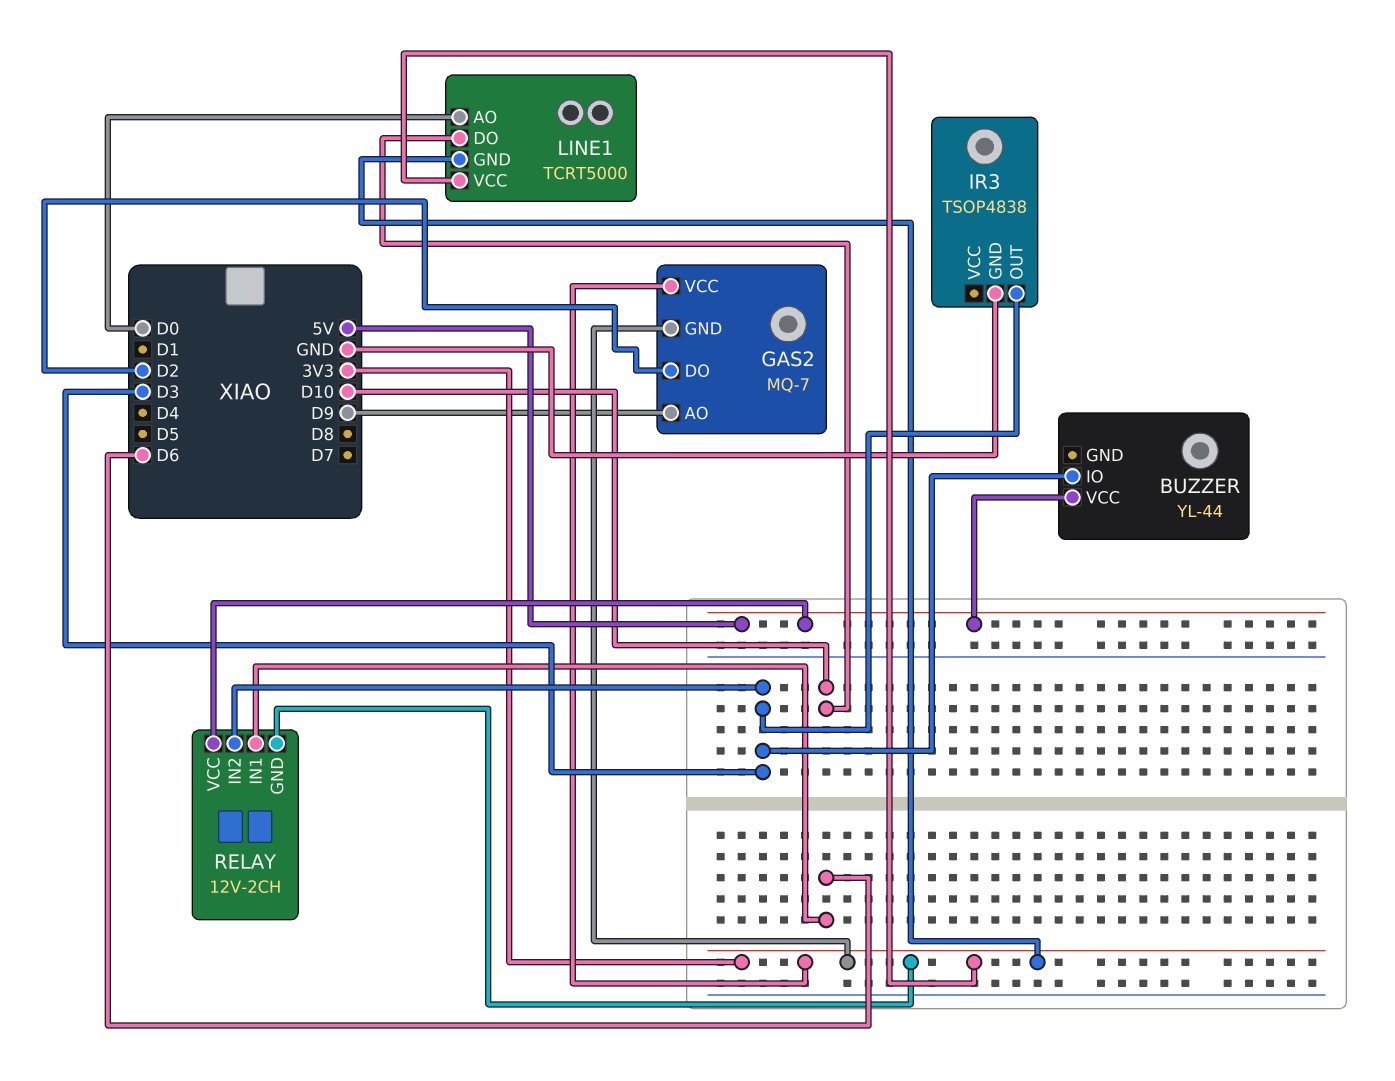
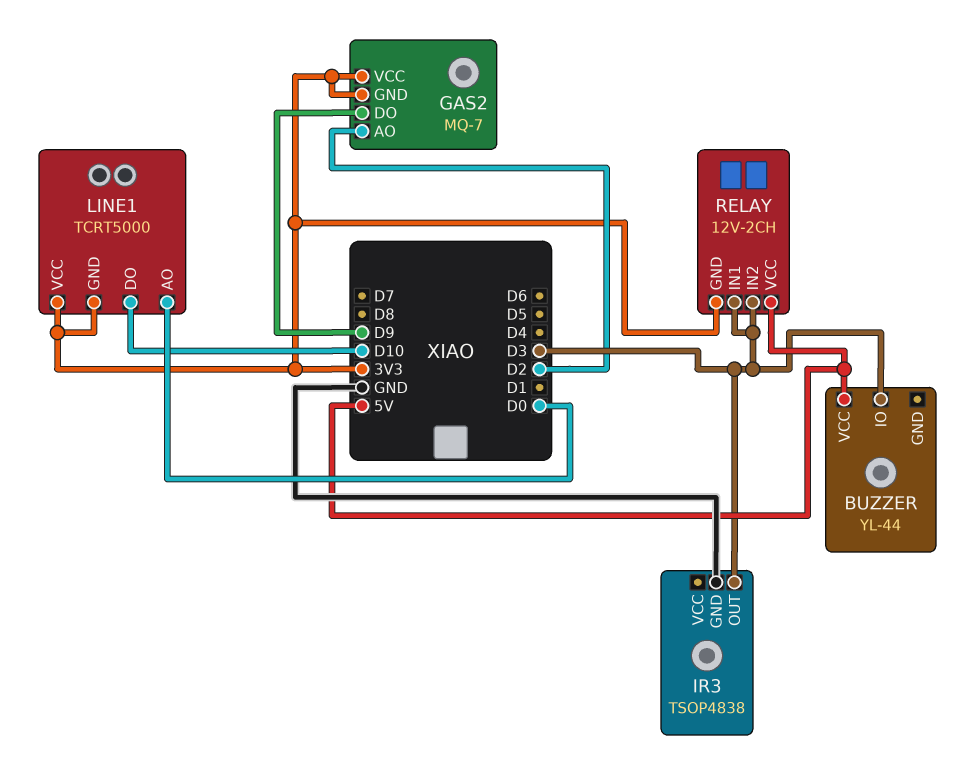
GAS2 pin AO: D9 -> D2
GAS2 pin DO: D2 -> D9
RELAY pin IN1: D6 -> D3

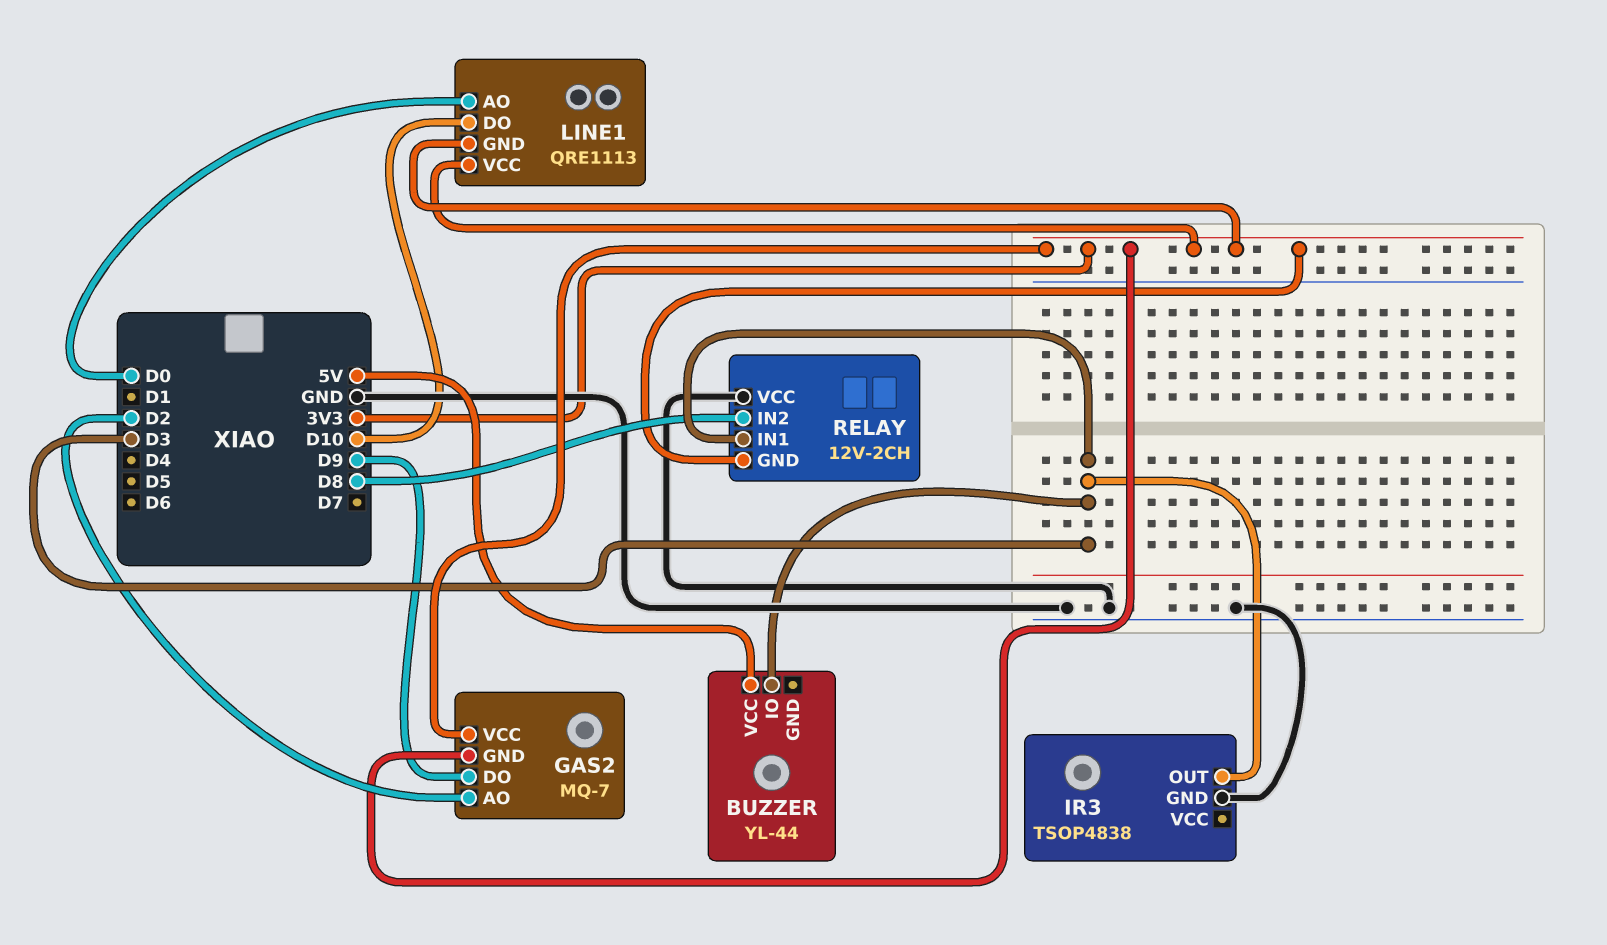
LINE1: TCRT5000 -> QRE1113
RELAY pin IN2: D3 -> D8
RELAY pin VCC: 5V -> GND

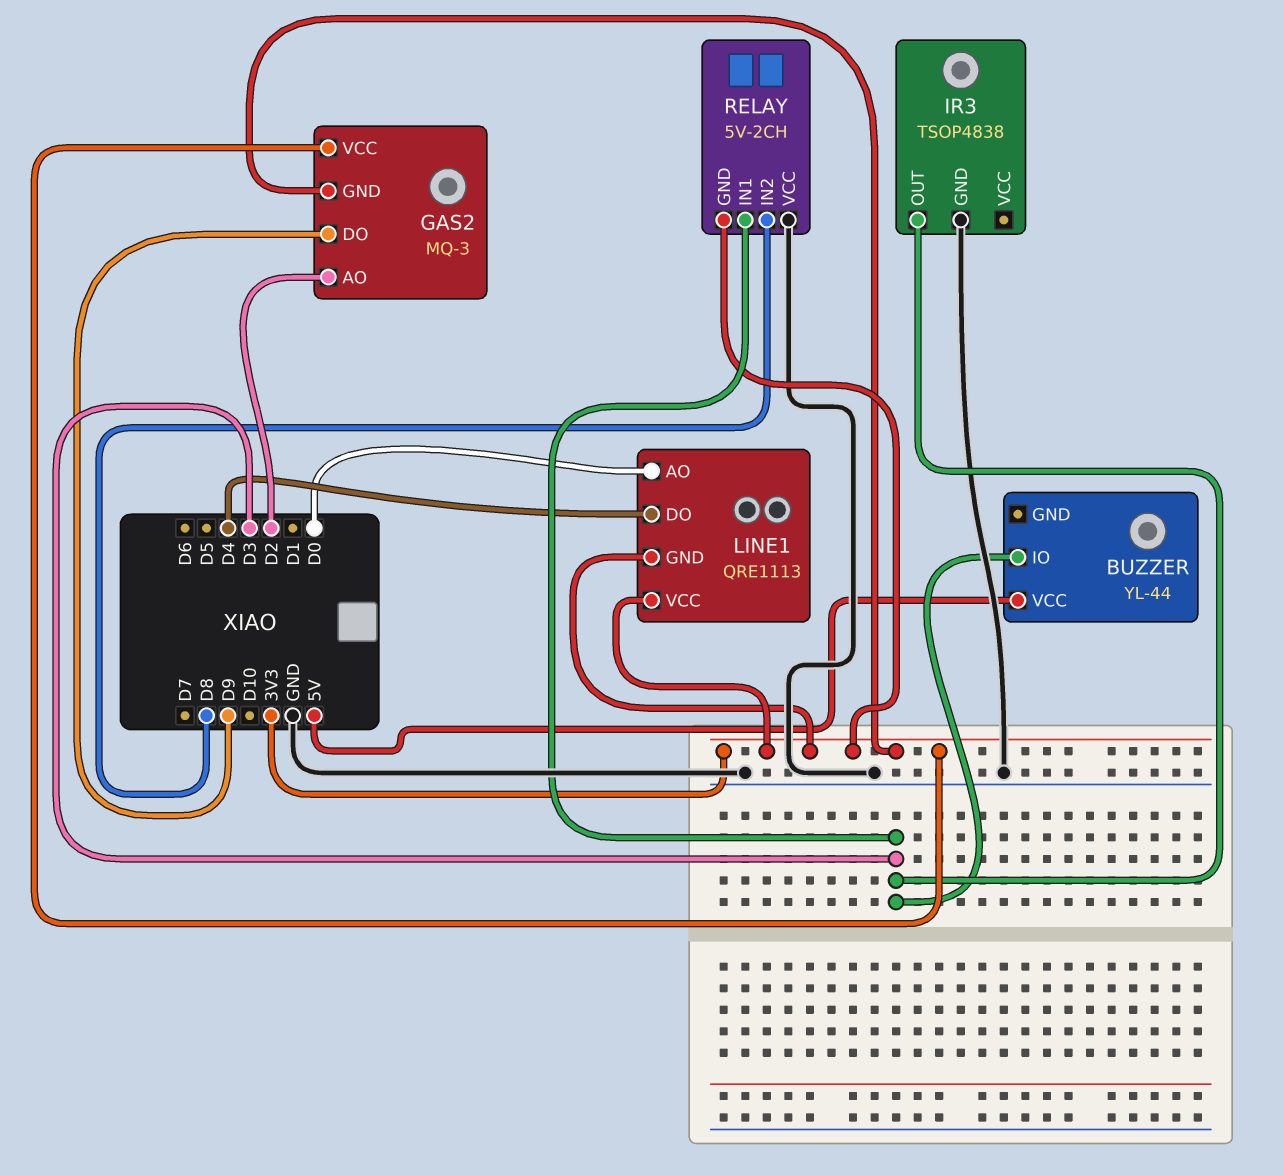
GAS2: MQ-7 -> MQ-3
LINE1 pin DO: D10 -> D4
RELAY: 12V-2CH -> 5V-2CH

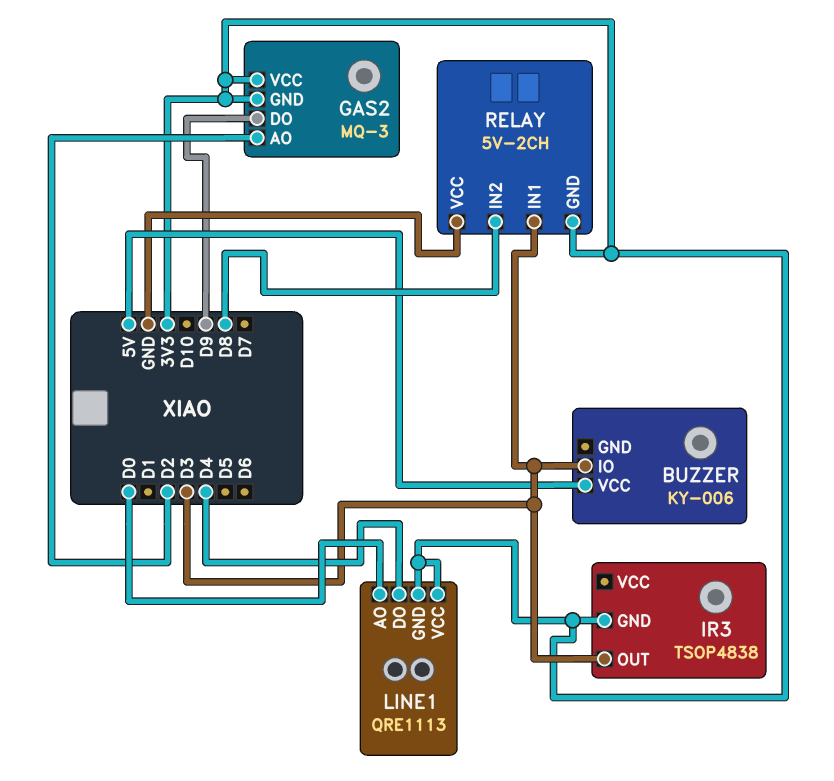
BUZZER: YL-44 -> KY-006
IR3 pin GND: GND -> 3V3

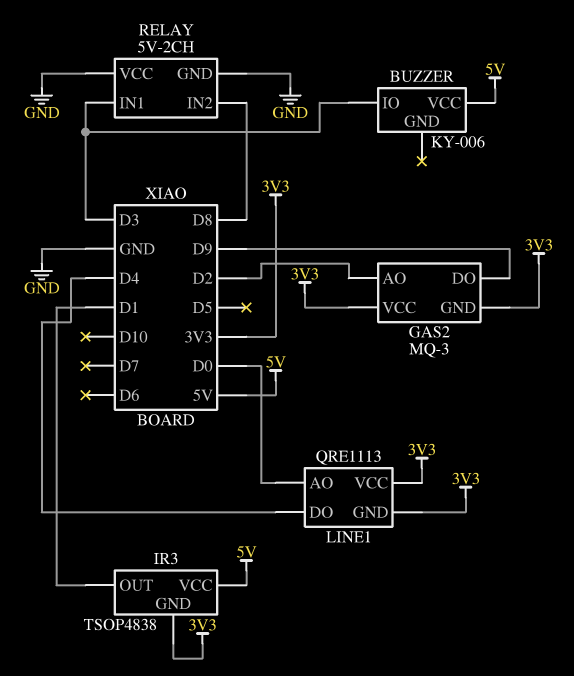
IR3 pin OUT: D3 -> D1
IR3 pin VCC: none -> 5V
RELAY pin GND: 3V3 -> GND

